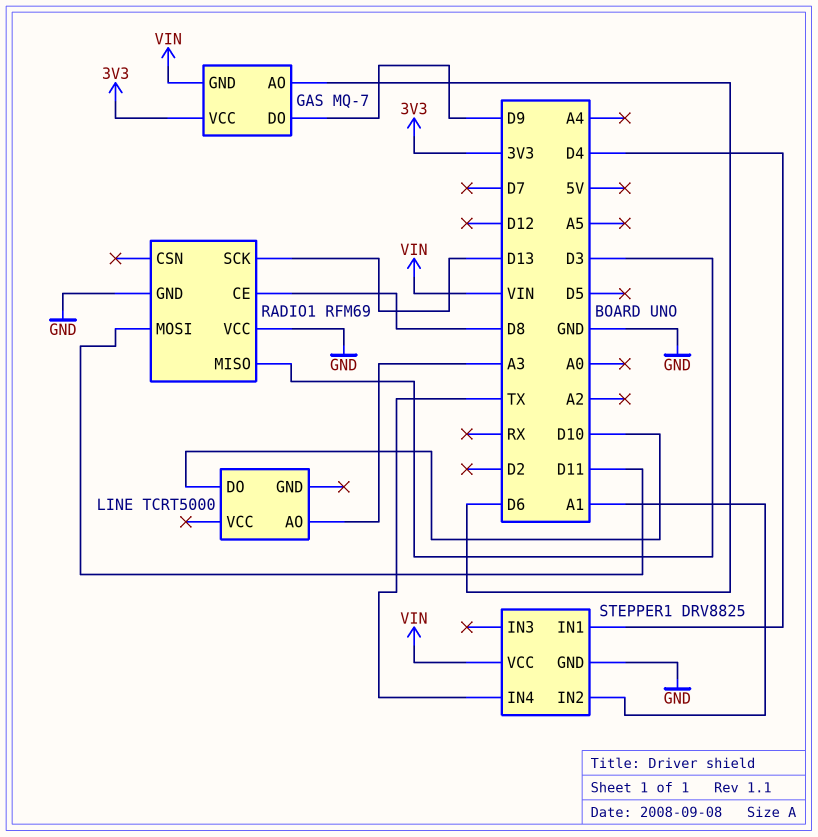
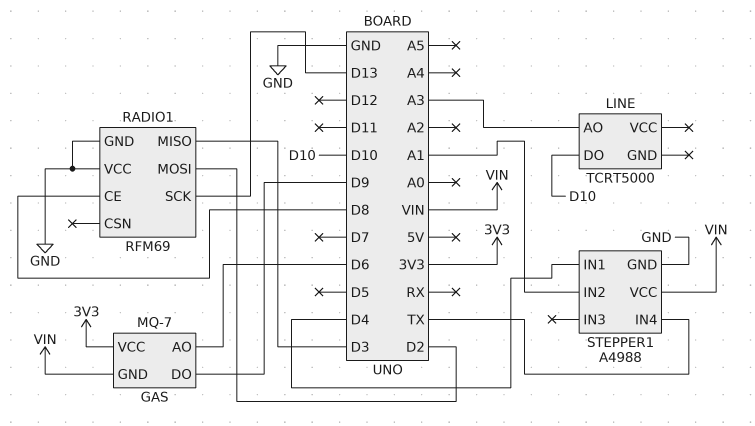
RADIO1 pin MOSI: D11 -> D2
STEPPER1: DRV8825 -> A4988

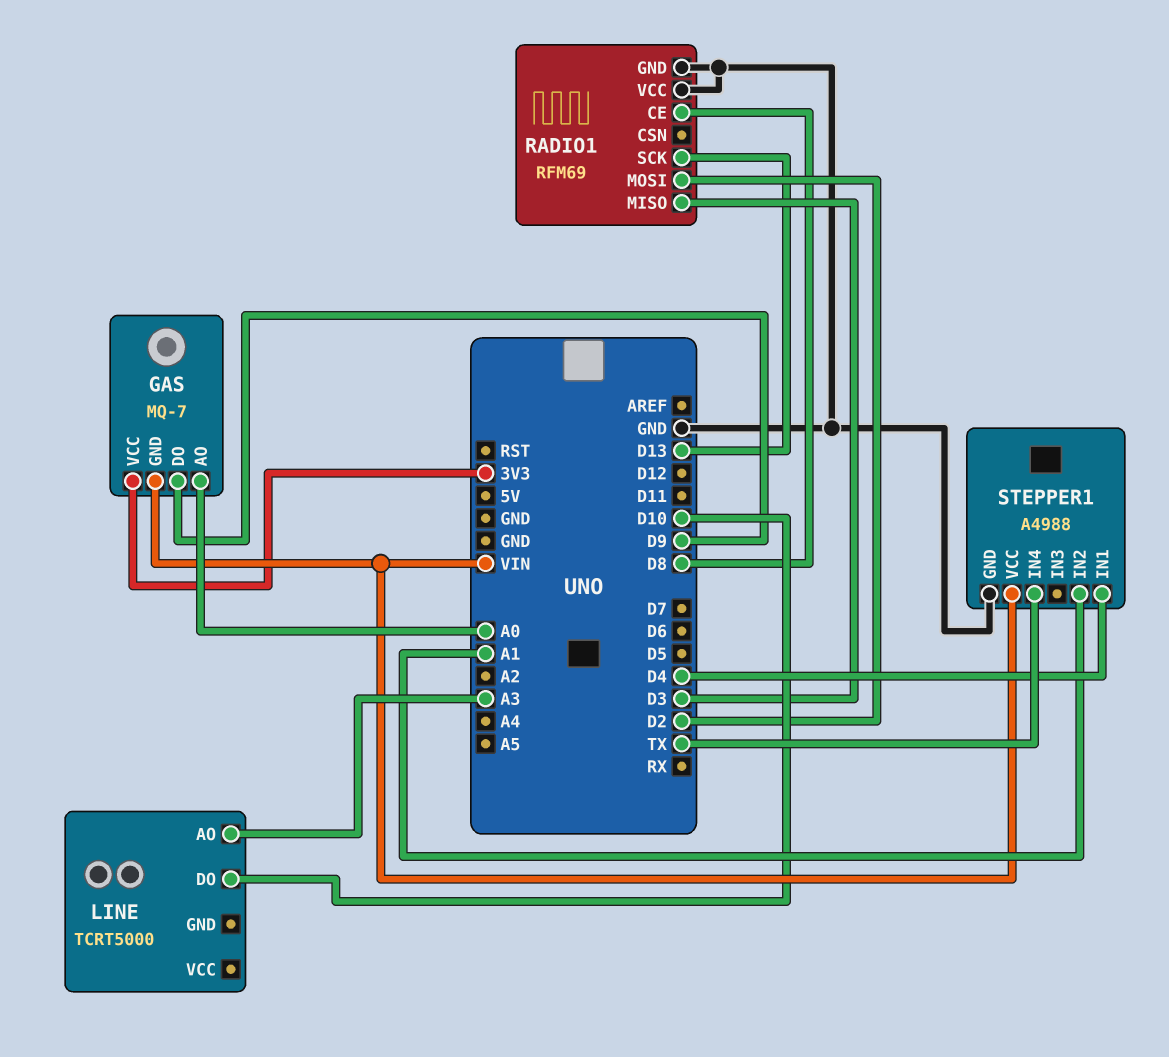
GAS pin AO: D6 -> A0

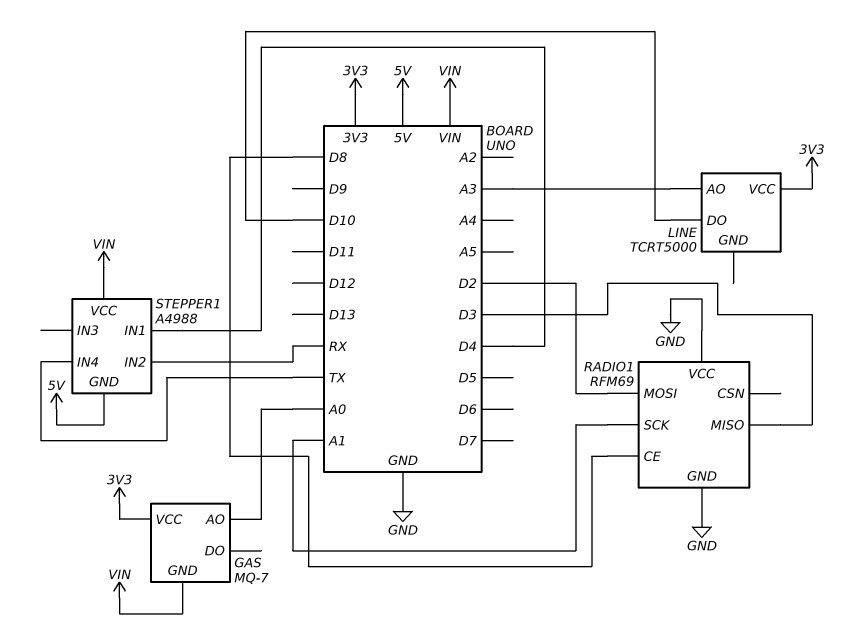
GAS pin DO: D9 -> none
LINE pin VCC: none -> 3V3
RADIO1 pin SCK: D13 -> A1
STEPPER1 pin GND: GND -> 5V
STEPPER1 pin IN2: A1 -> RX

